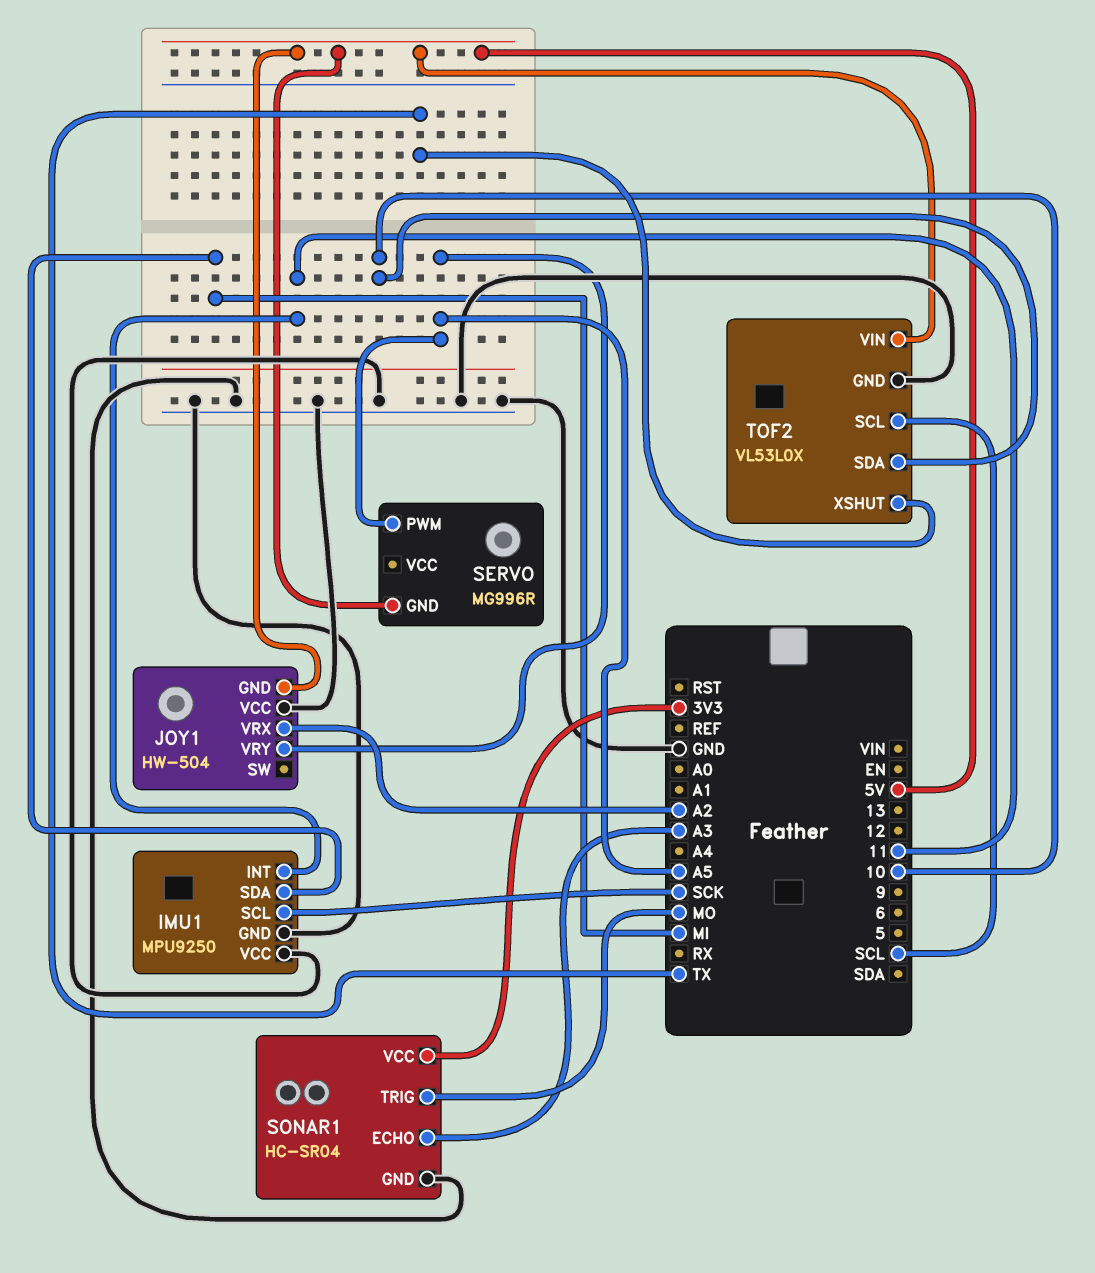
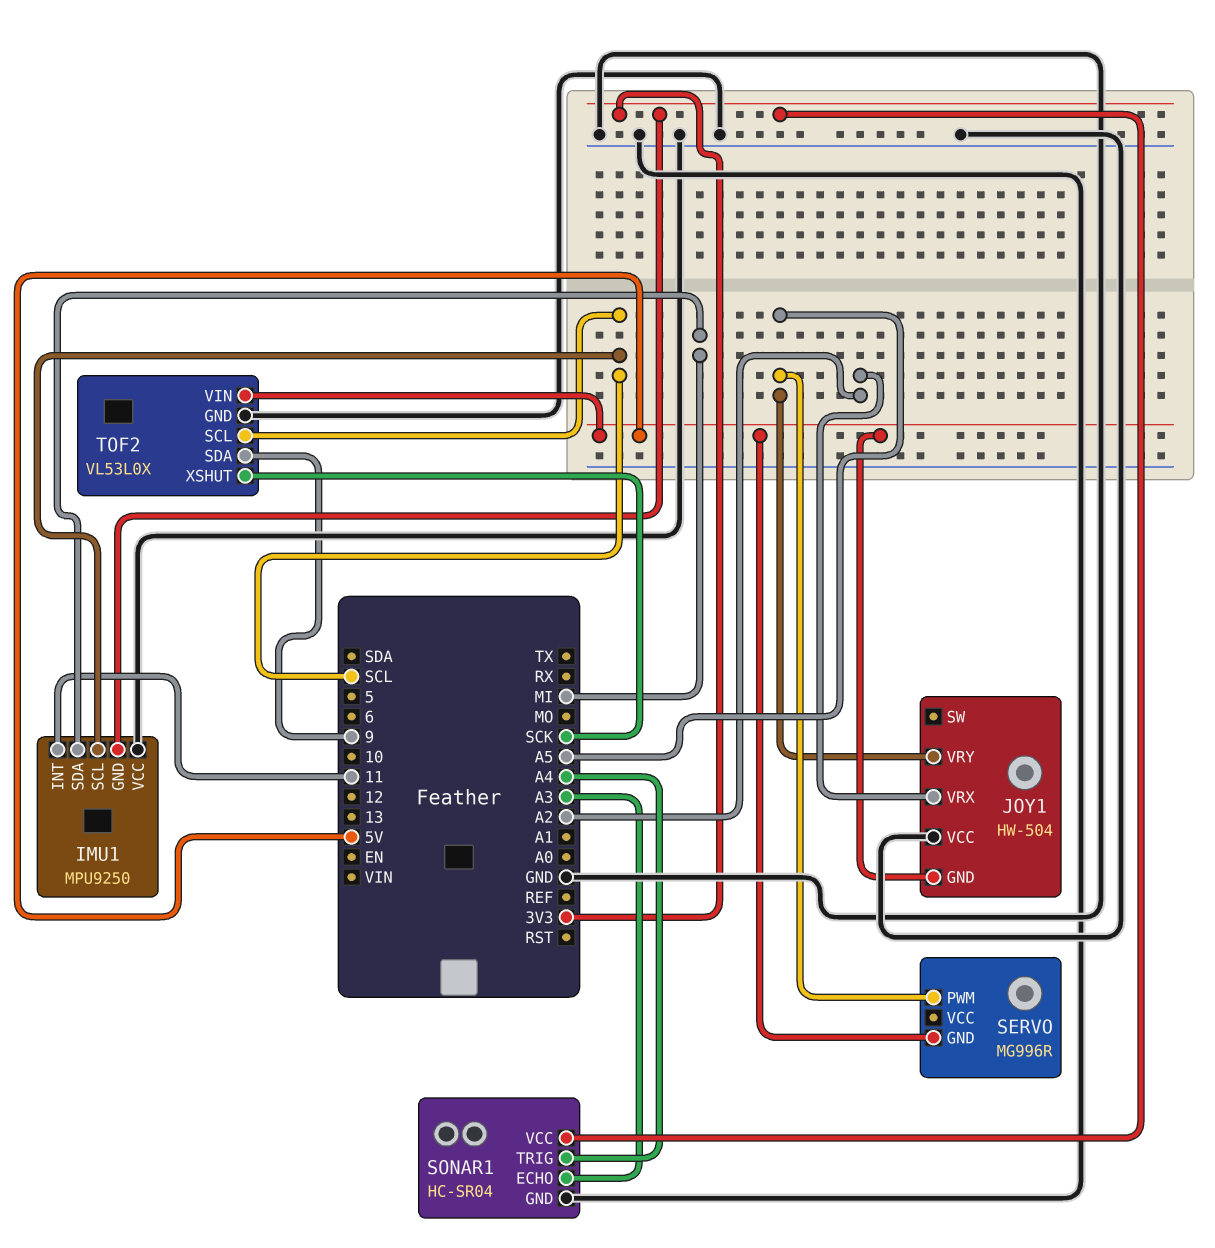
IMU1 pin GND: GND -> 3V3
IMU1 pin SCL: SCK -> SCL
SONAR1 pin TRIG: MO -> A4
TOF2 pin SDA: 10 -> 9
TOF2 pin XSHUT: TX -> SCK

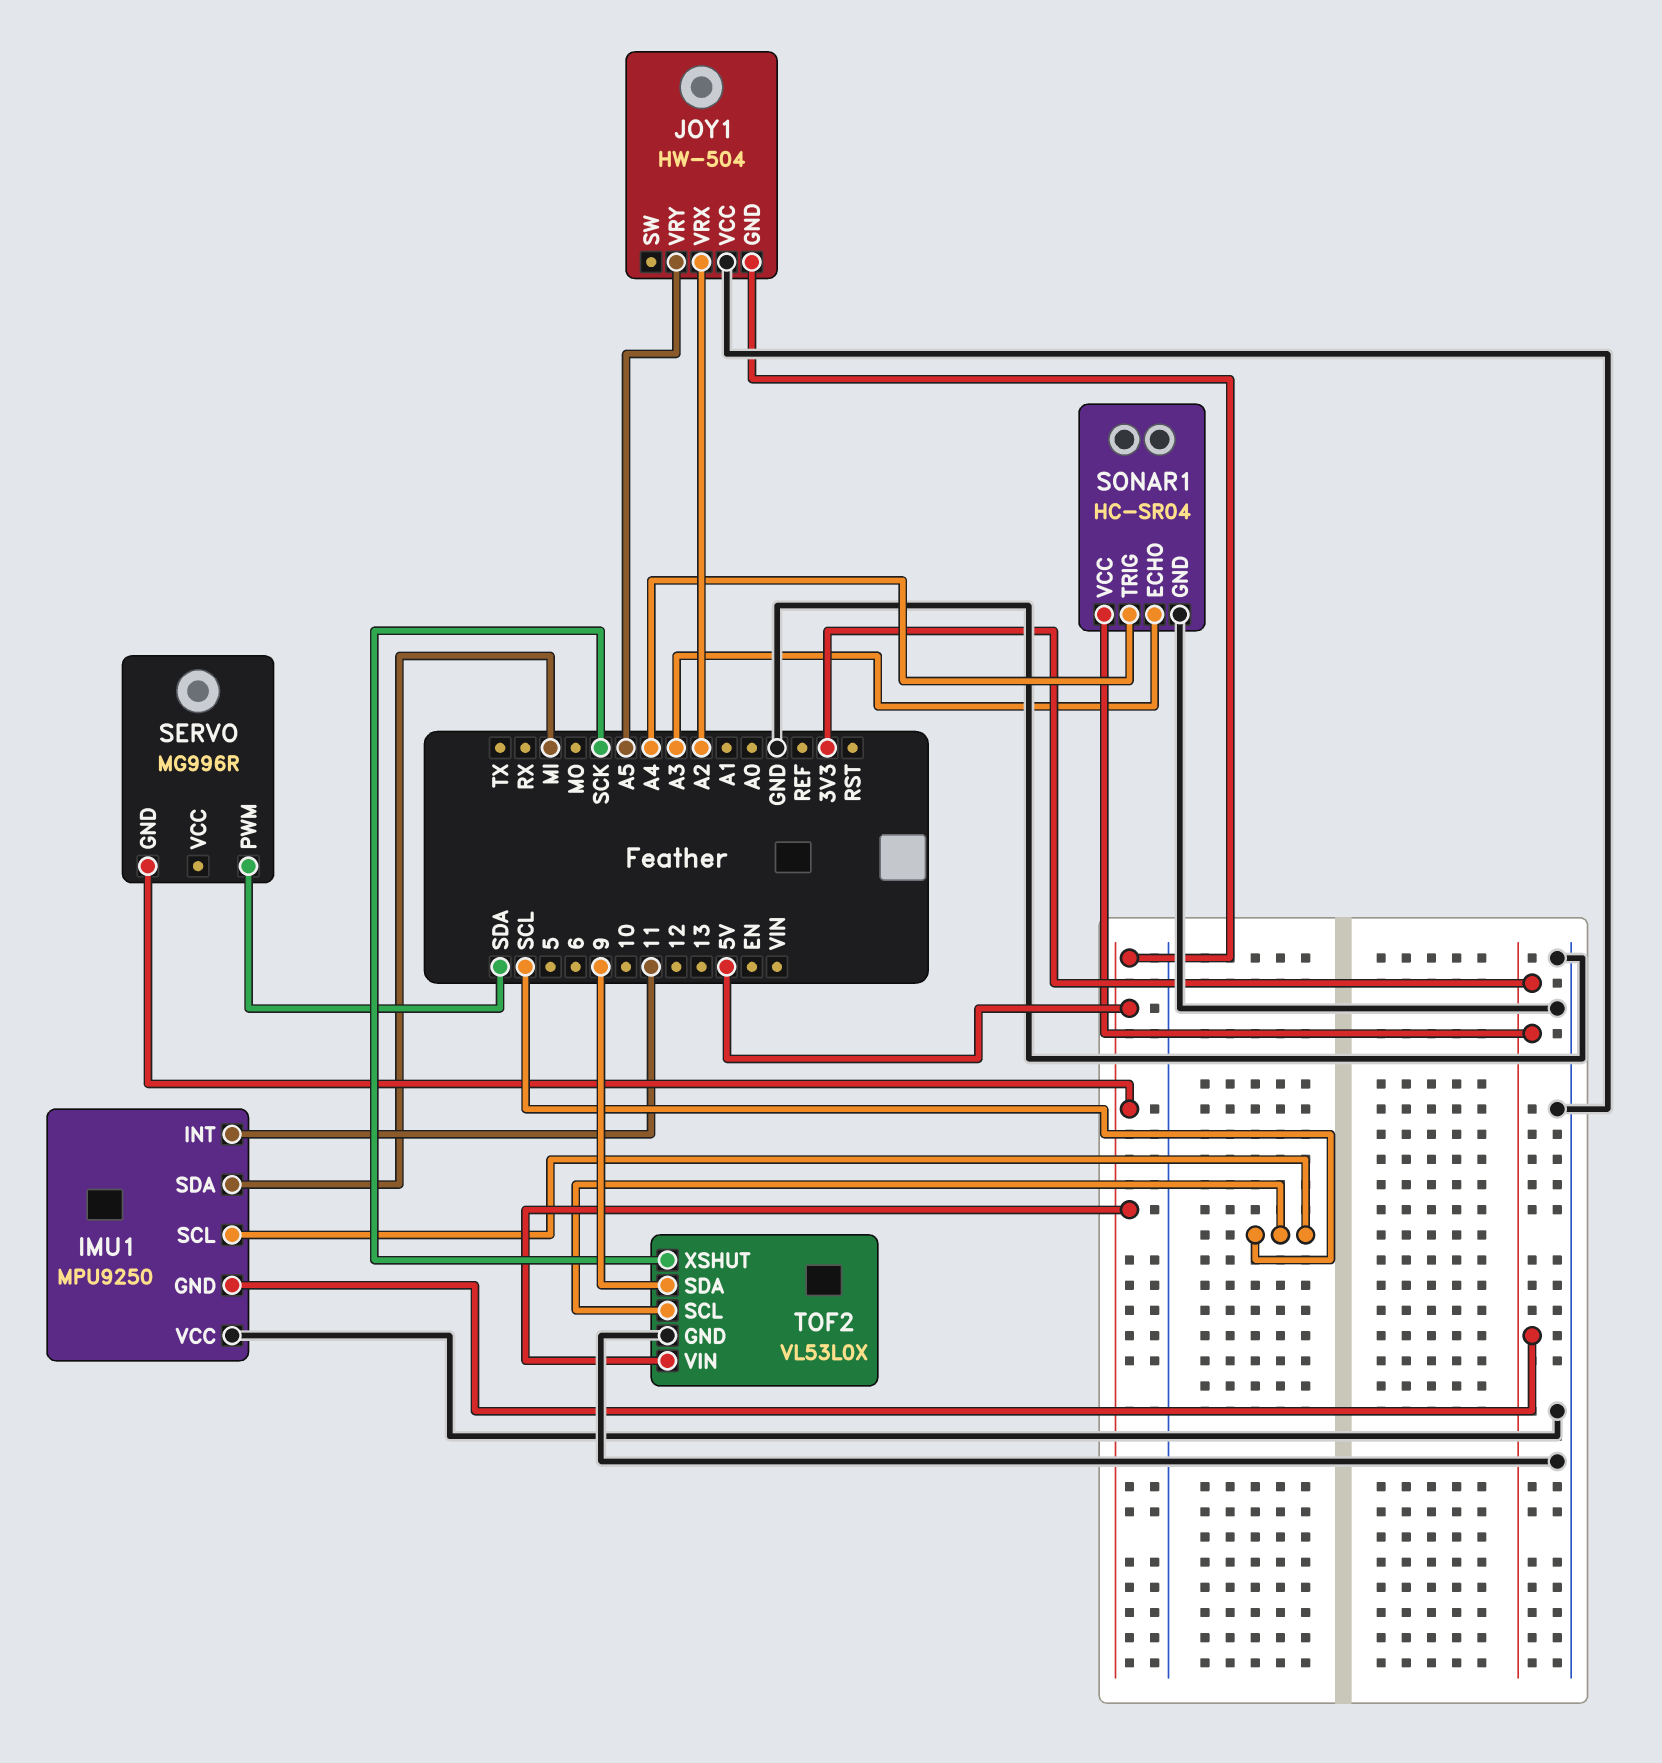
SERVO pin PWM: A5 -> SDA

